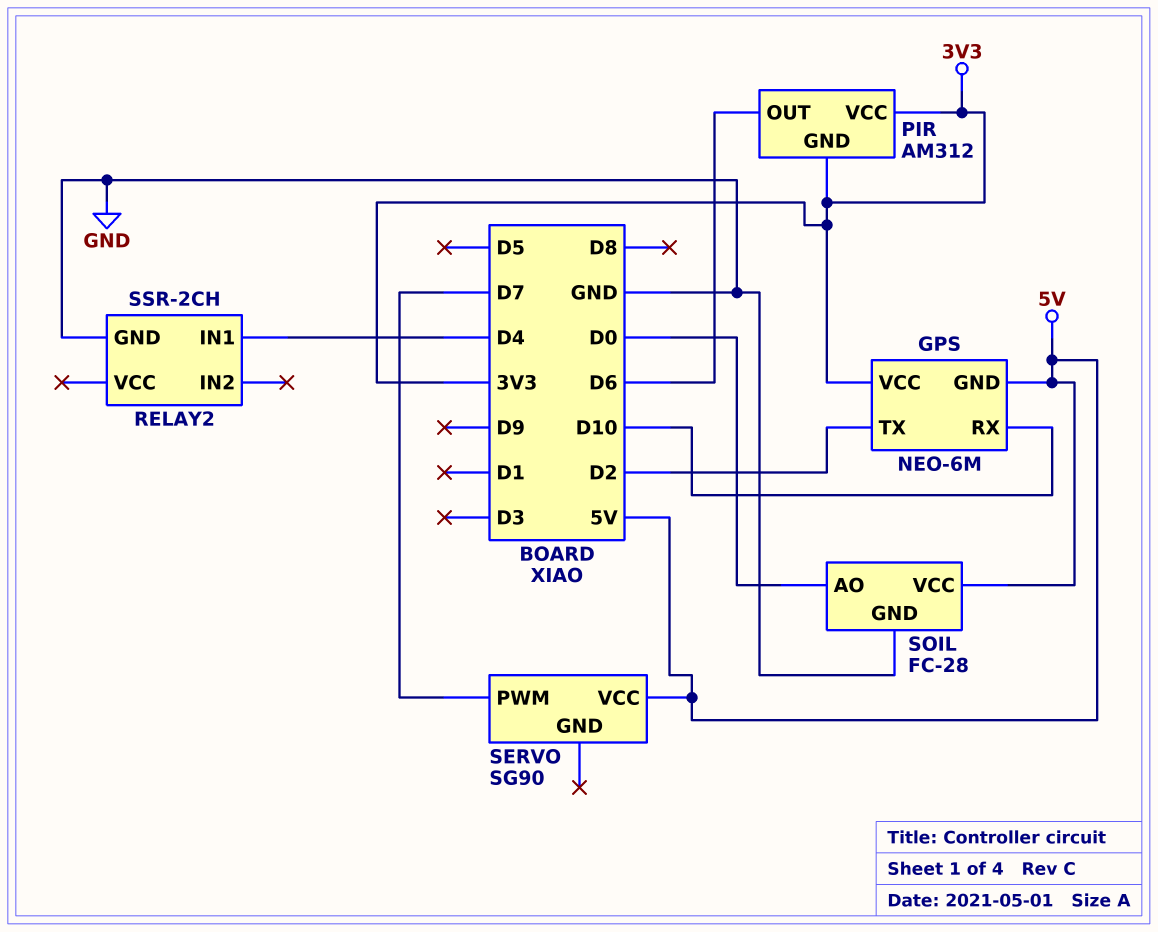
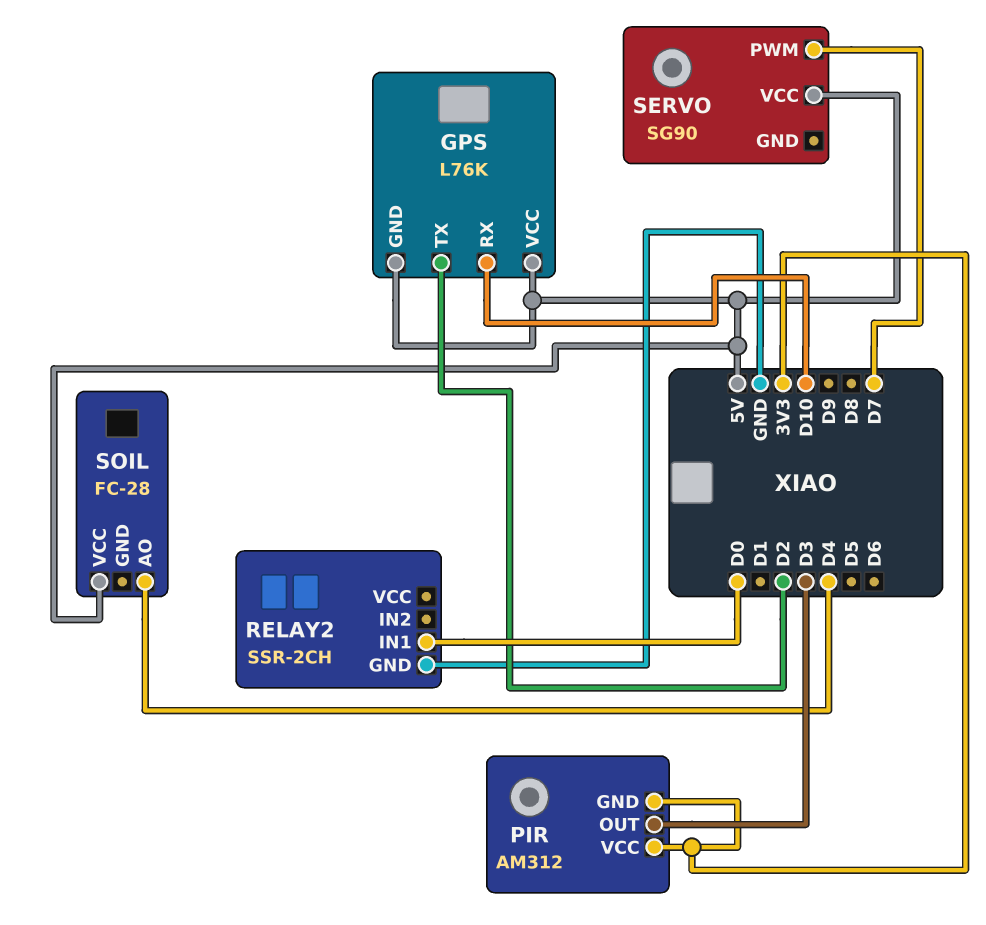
GPS: NEO-6M -> L76K
GPS pin VCC: 3V3 -> 5V
PIR pin OUT: D6 -> D3
RELAY2 pin IN1: D4 -> D0
SOIL pin AO: D0 -> D4
SOIL pin GND: GND -> none

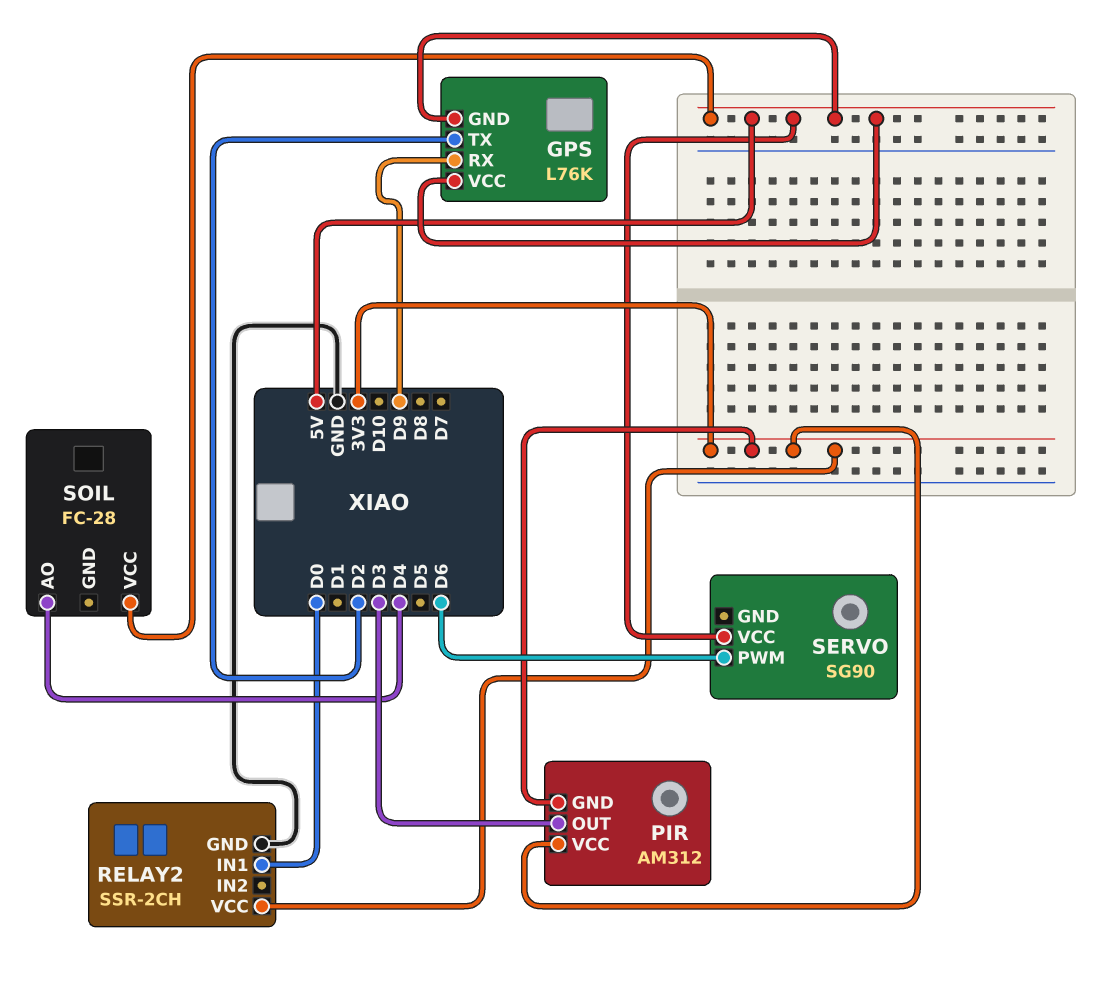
GPS pin RX: D10 -> D9
RELAY2 pin VCC: none -> 3V3
SERVO pin PWM: D7 -> D6

